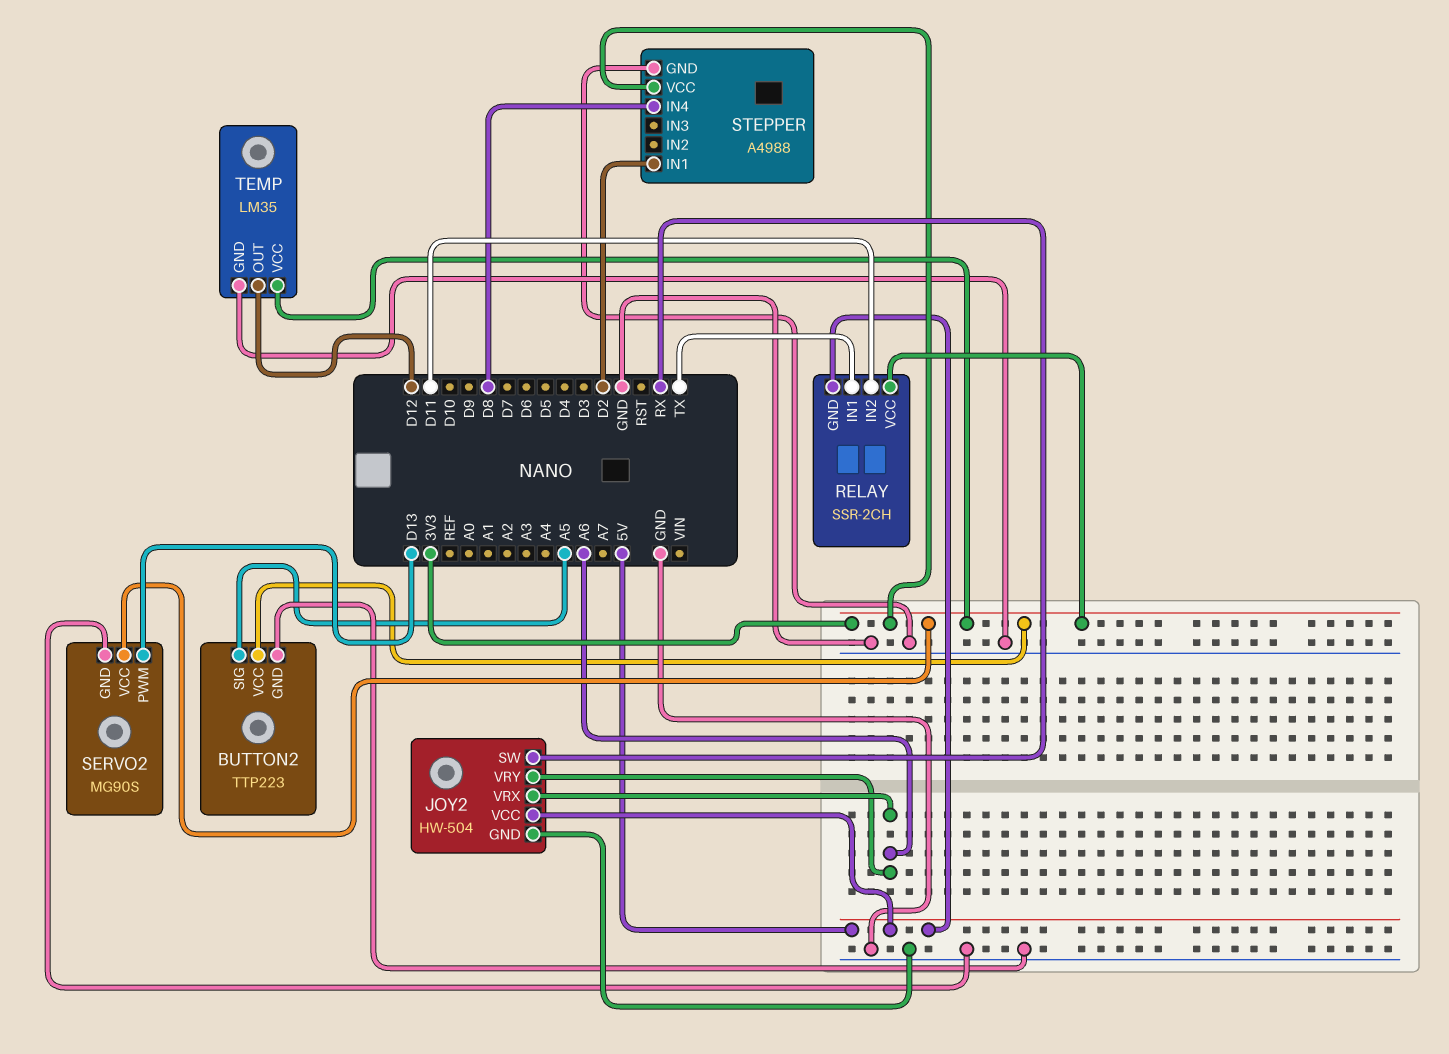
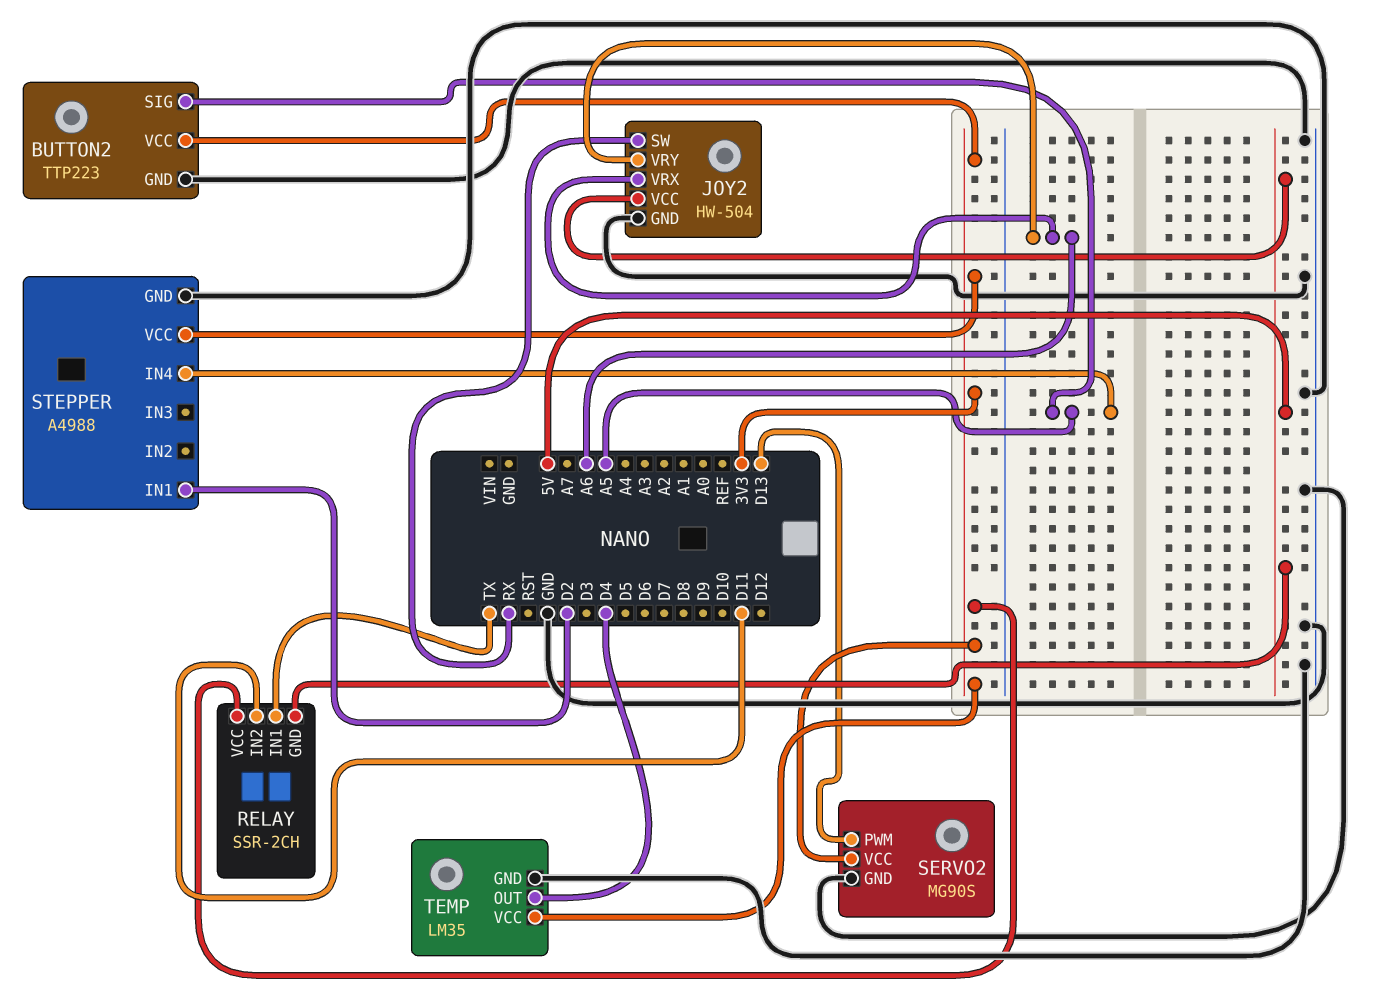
STEPPER pin IN4: D8 -> A5
TEMP pin OUT: D12 -> D4

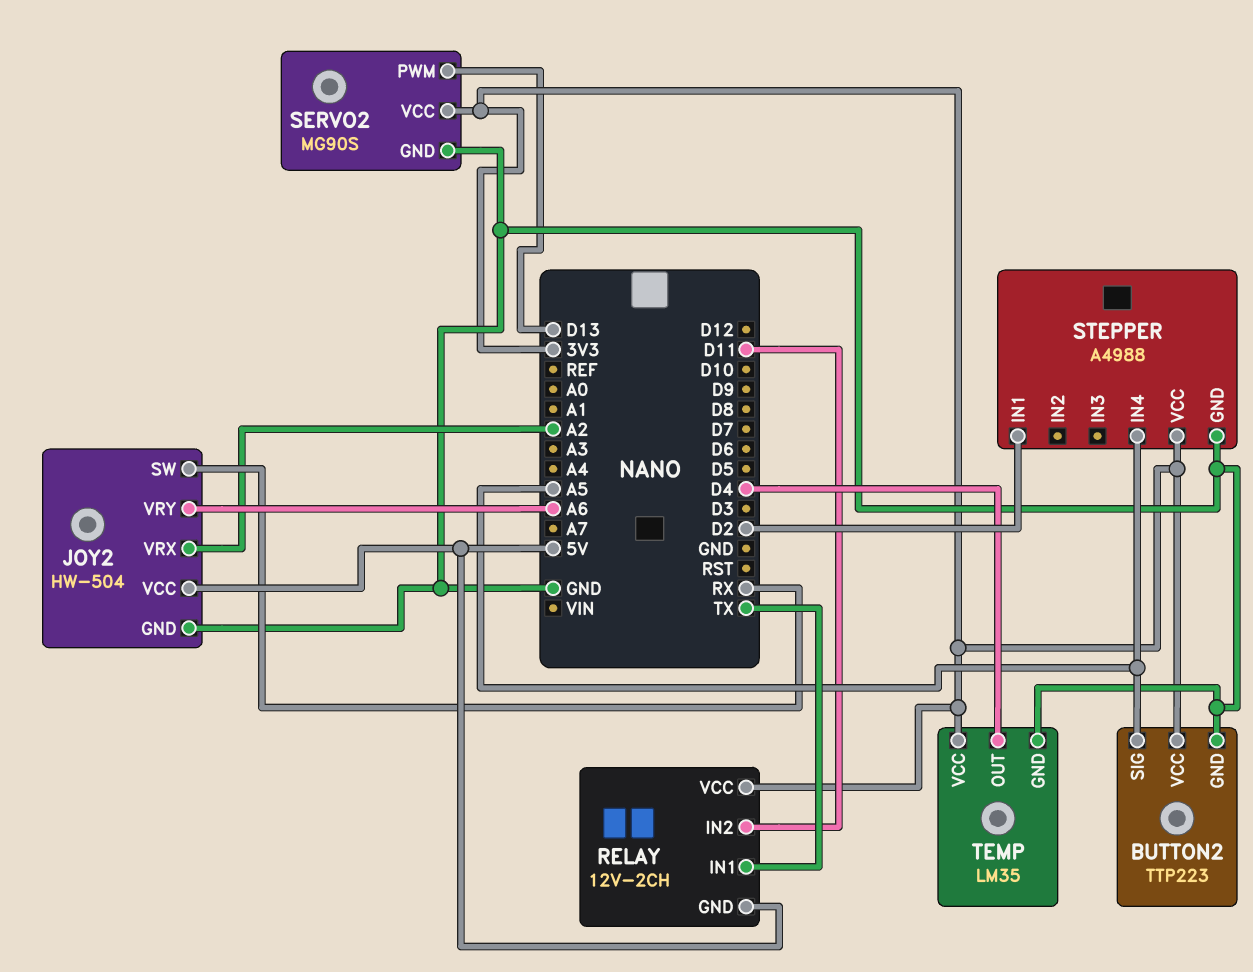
JOY2 pin VRX: A6 -> A2
RELAY: SSR-2CH -> 12V-2CH

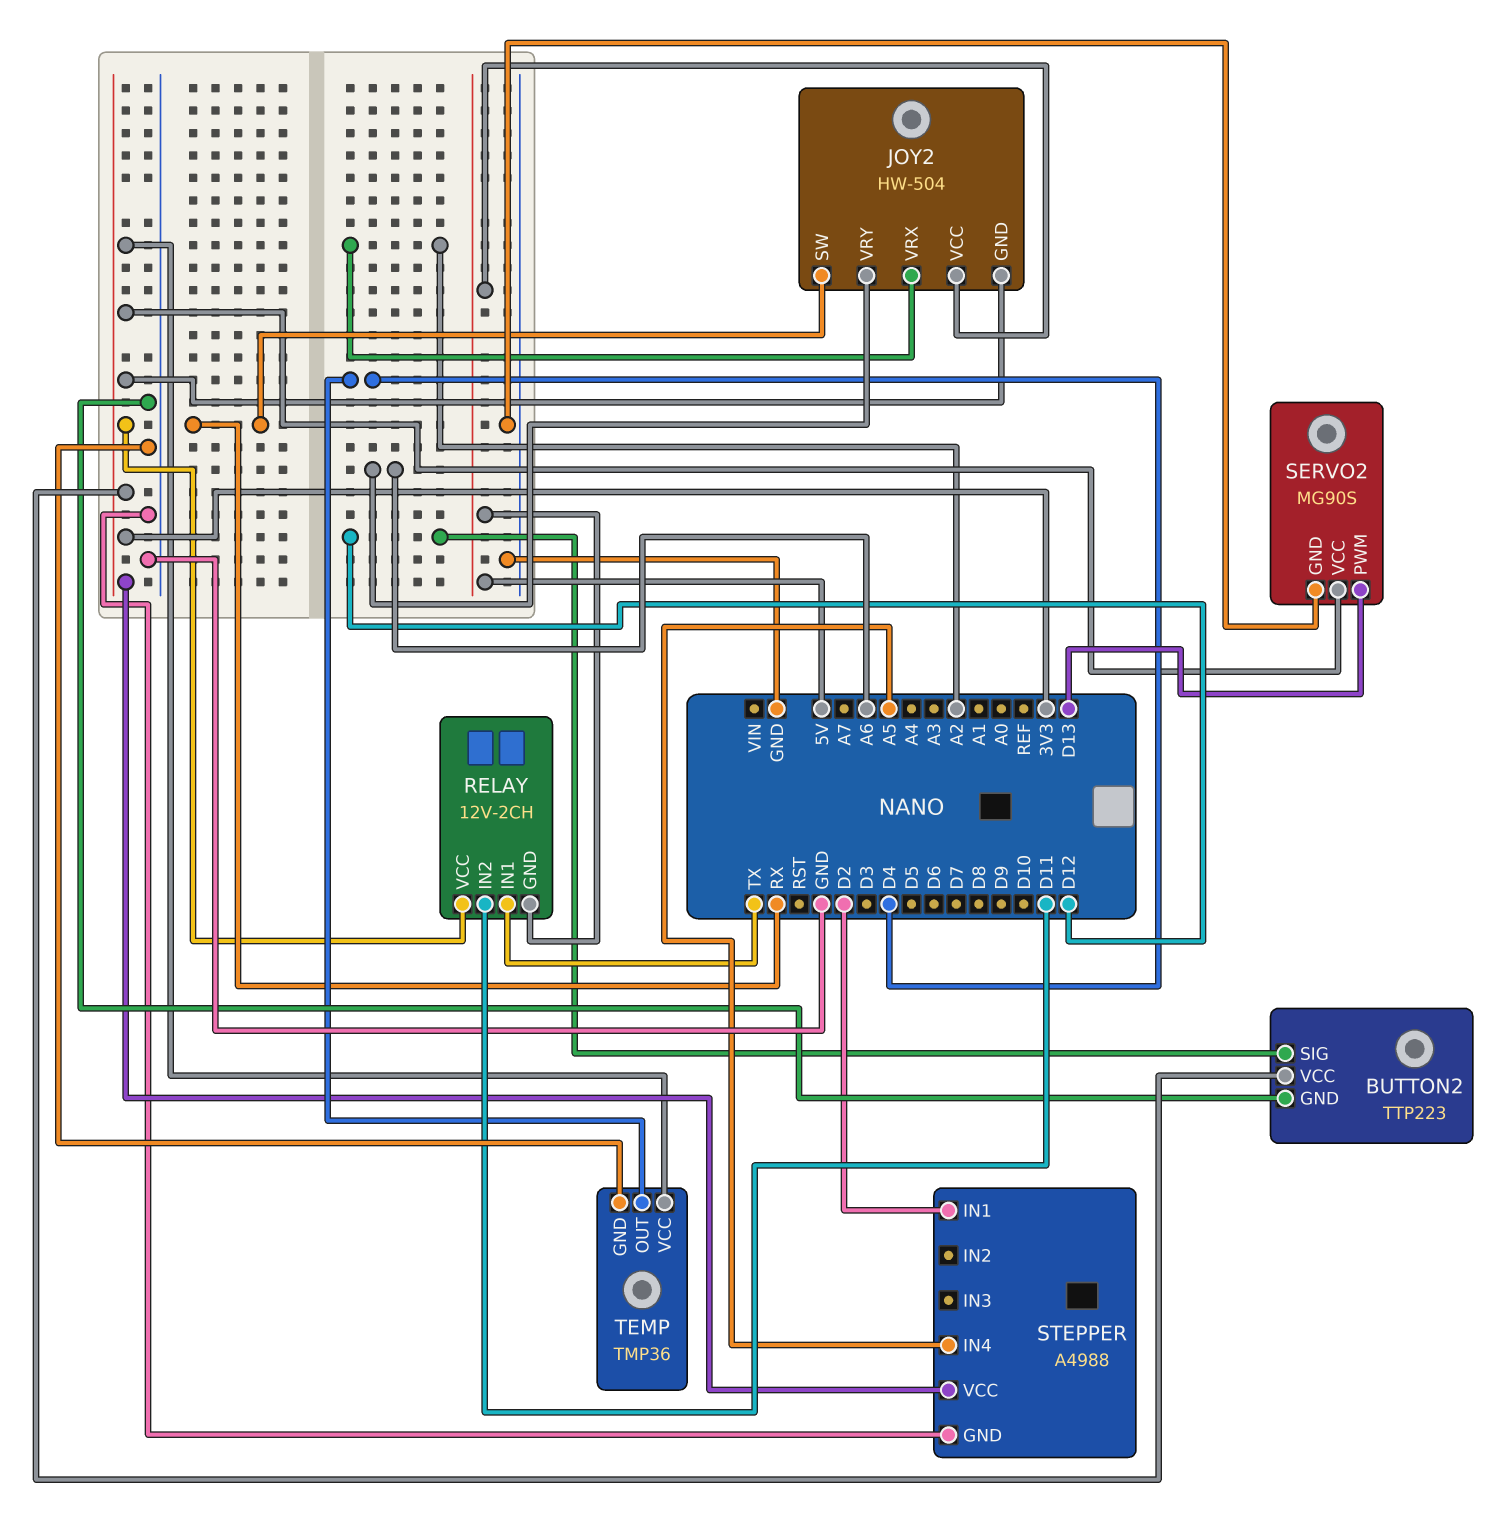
BUTTON2 pin SIG: A5 -> D12
JOY2 pin GND: GND -> 3V3
TEMP: LM35 -> TMP36

